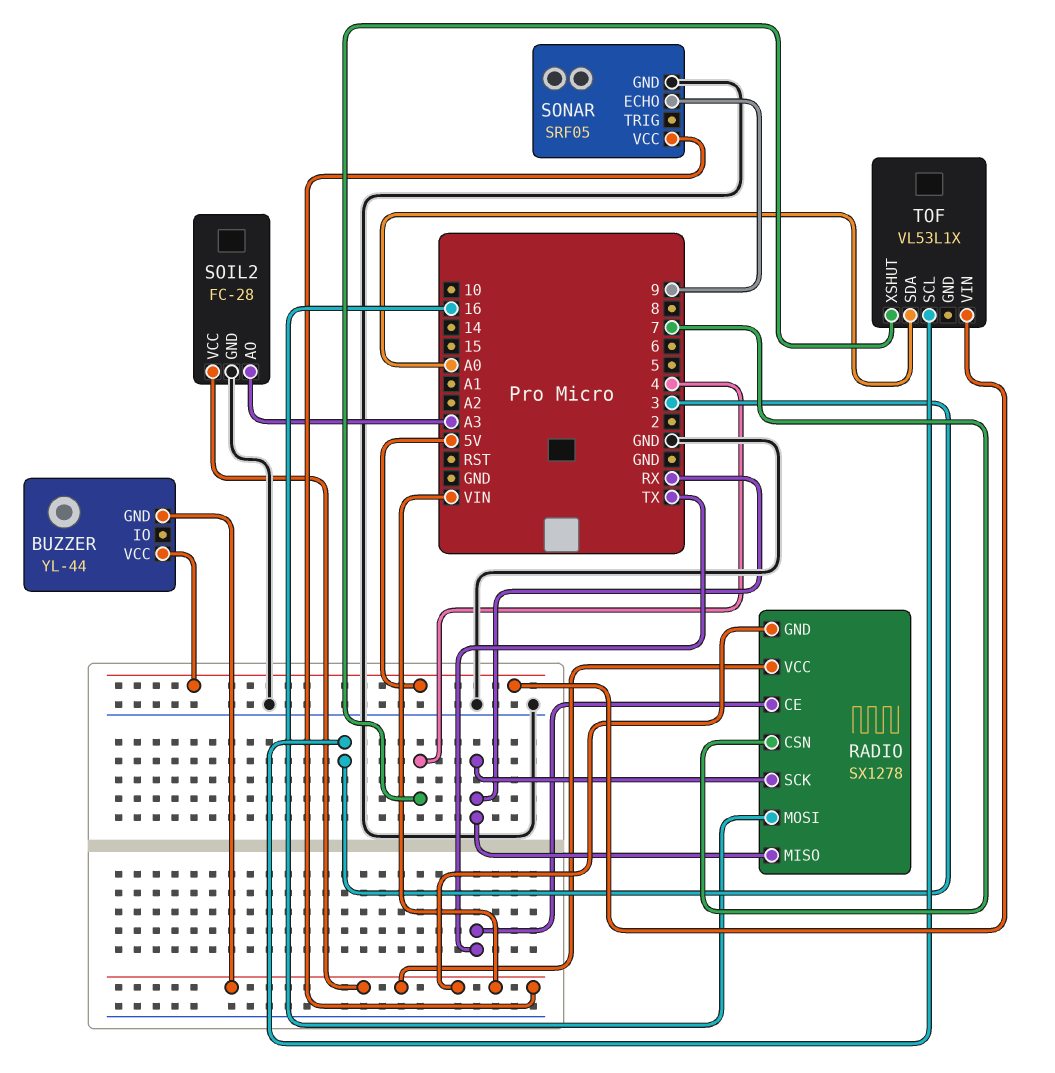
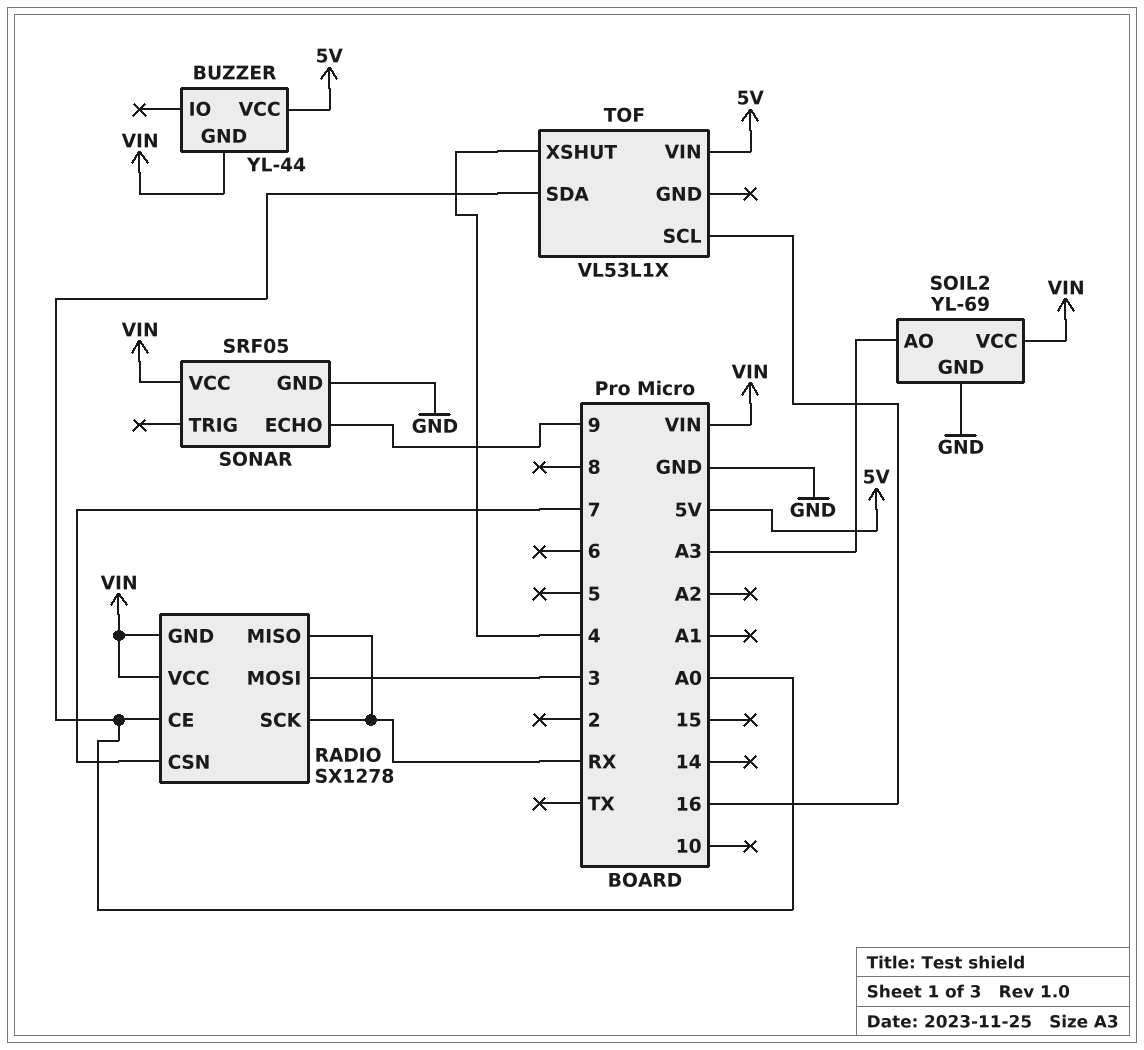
RADIO pin CE: TX -> A0
RADIO pin MOSI: 16 -> 3
SOIL2: FC-28 -> YL-69
TOF pin SCL: 3 -> 16

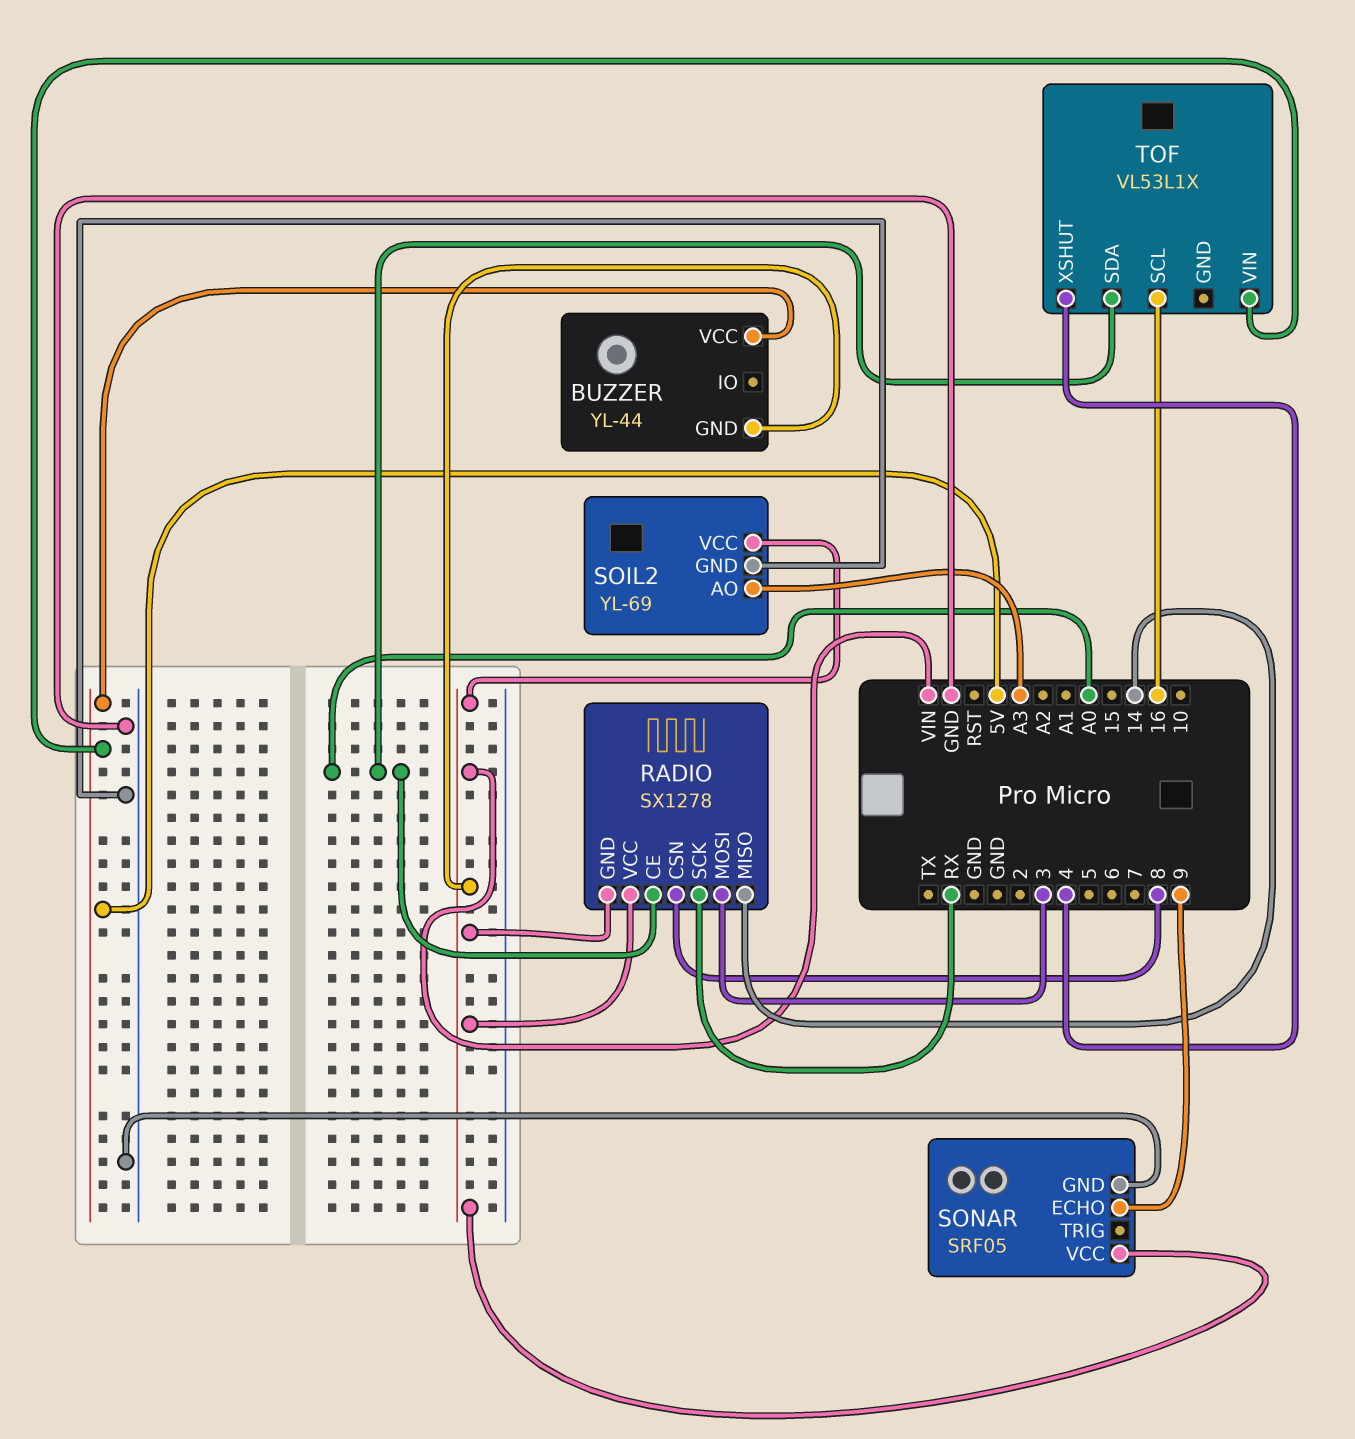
RADIO pin CSN: 7 -> 8
RADIO pin MISO: RX -> 14

